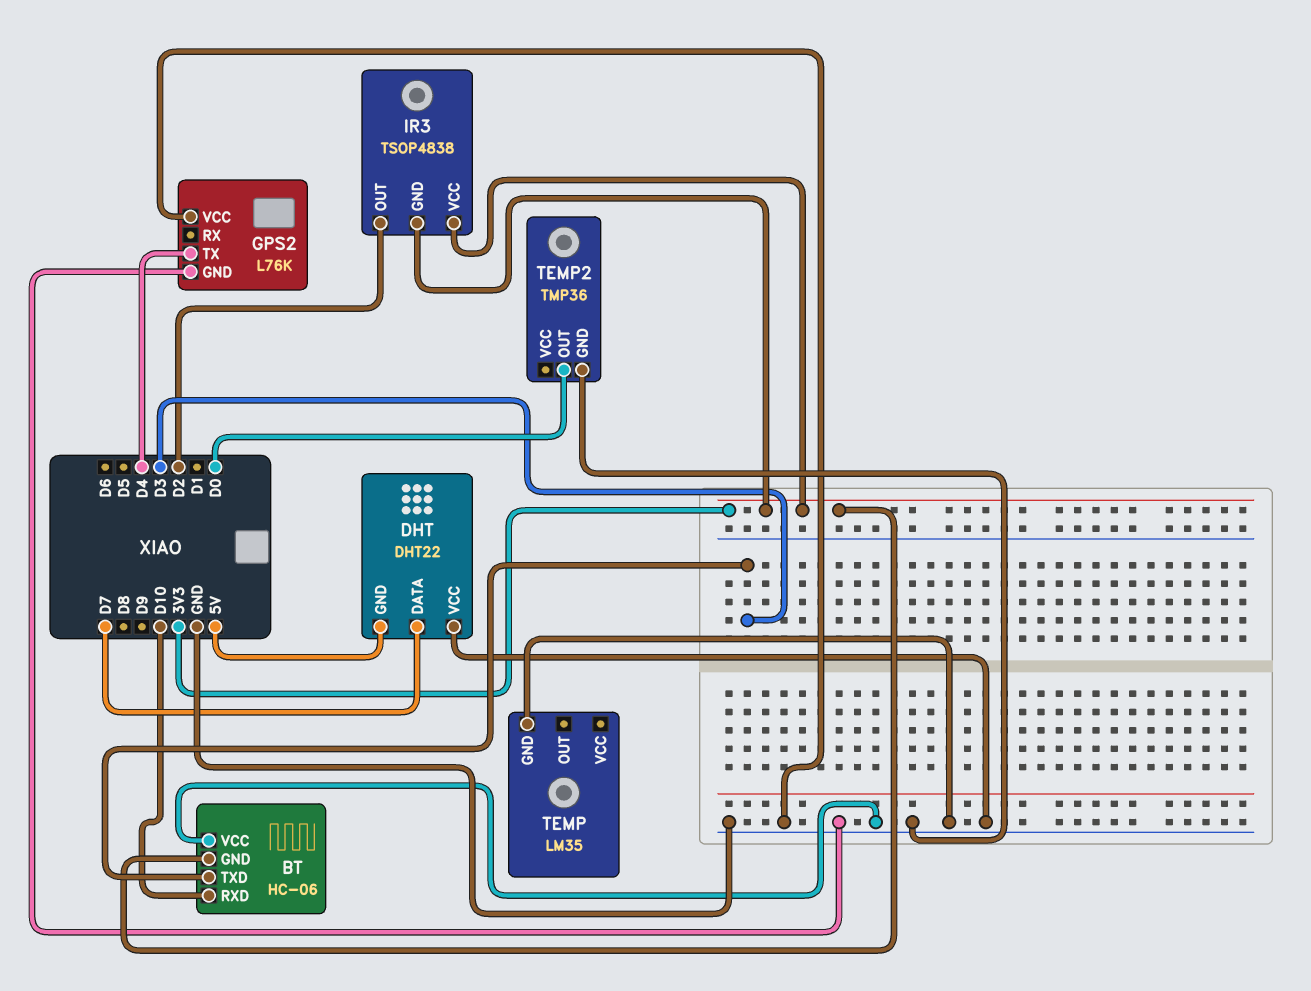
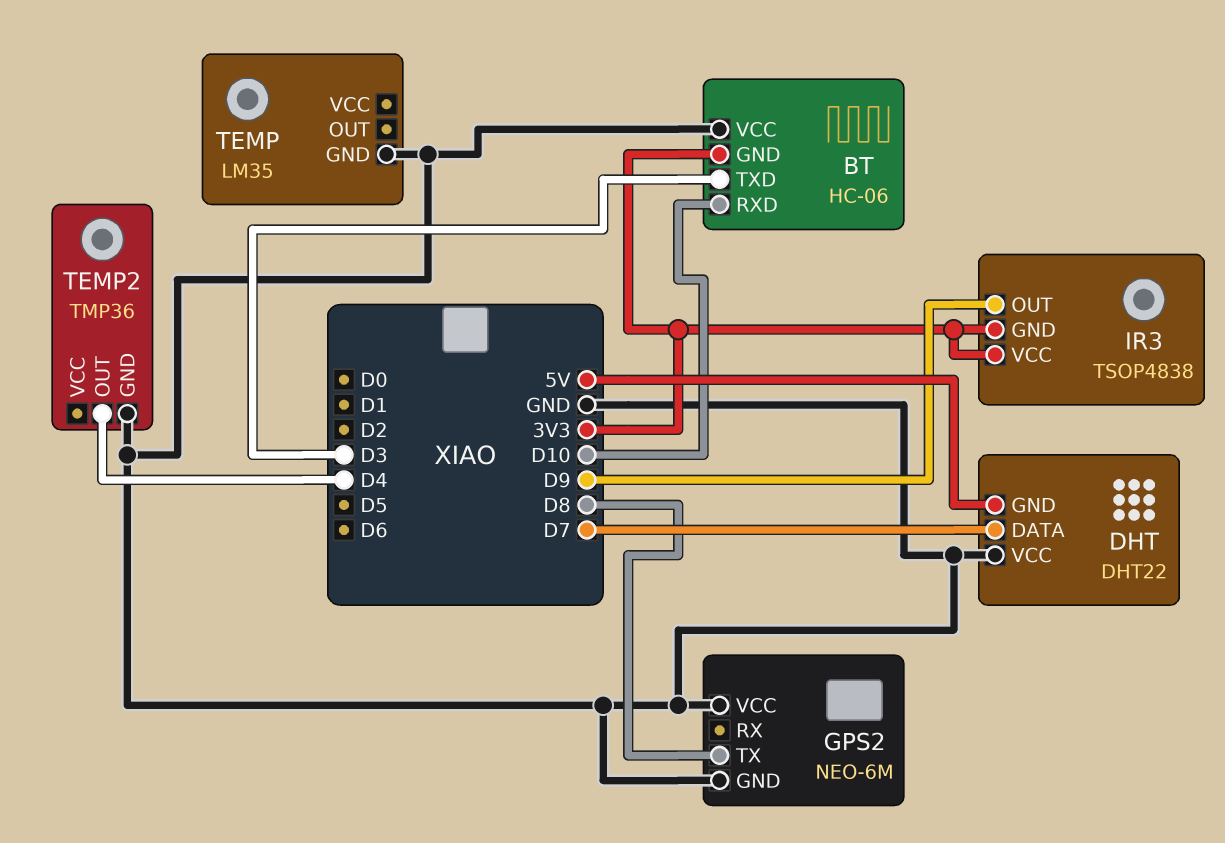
GPS2: L76K -> NEO-6M
GPS2 pin TX: D4 -> D8
IR3 pin OUT: D2 -> D9
TEMP2 pin OUT: D0 -> D4

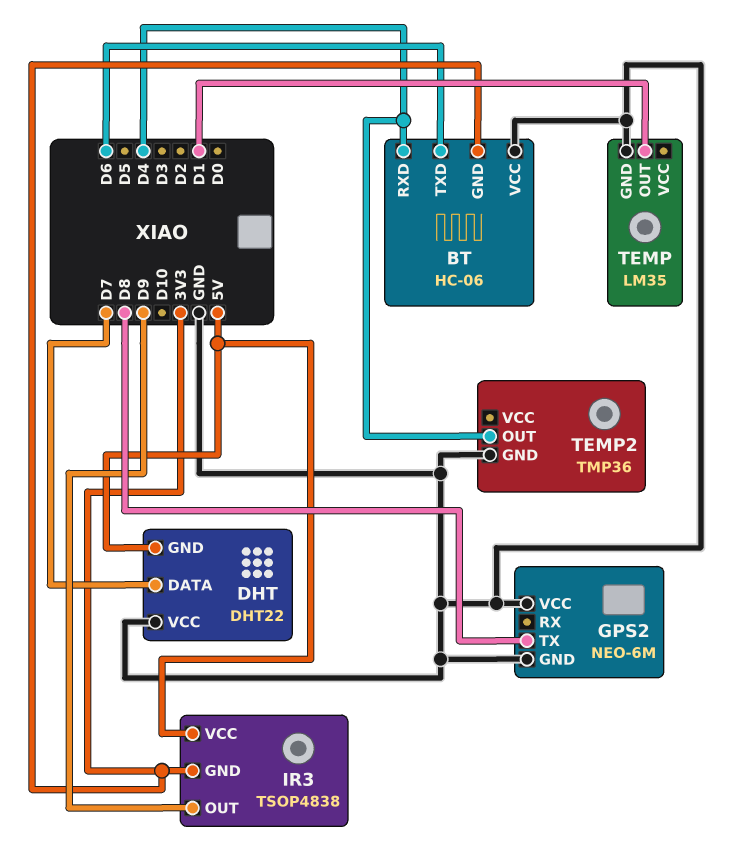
BT pin RXD: D10 -> D4
BT pin TXD: D3 -> D6
IR3 pin VCC: 3V3 -> 5V
TEMP pin OUT: none -> D1

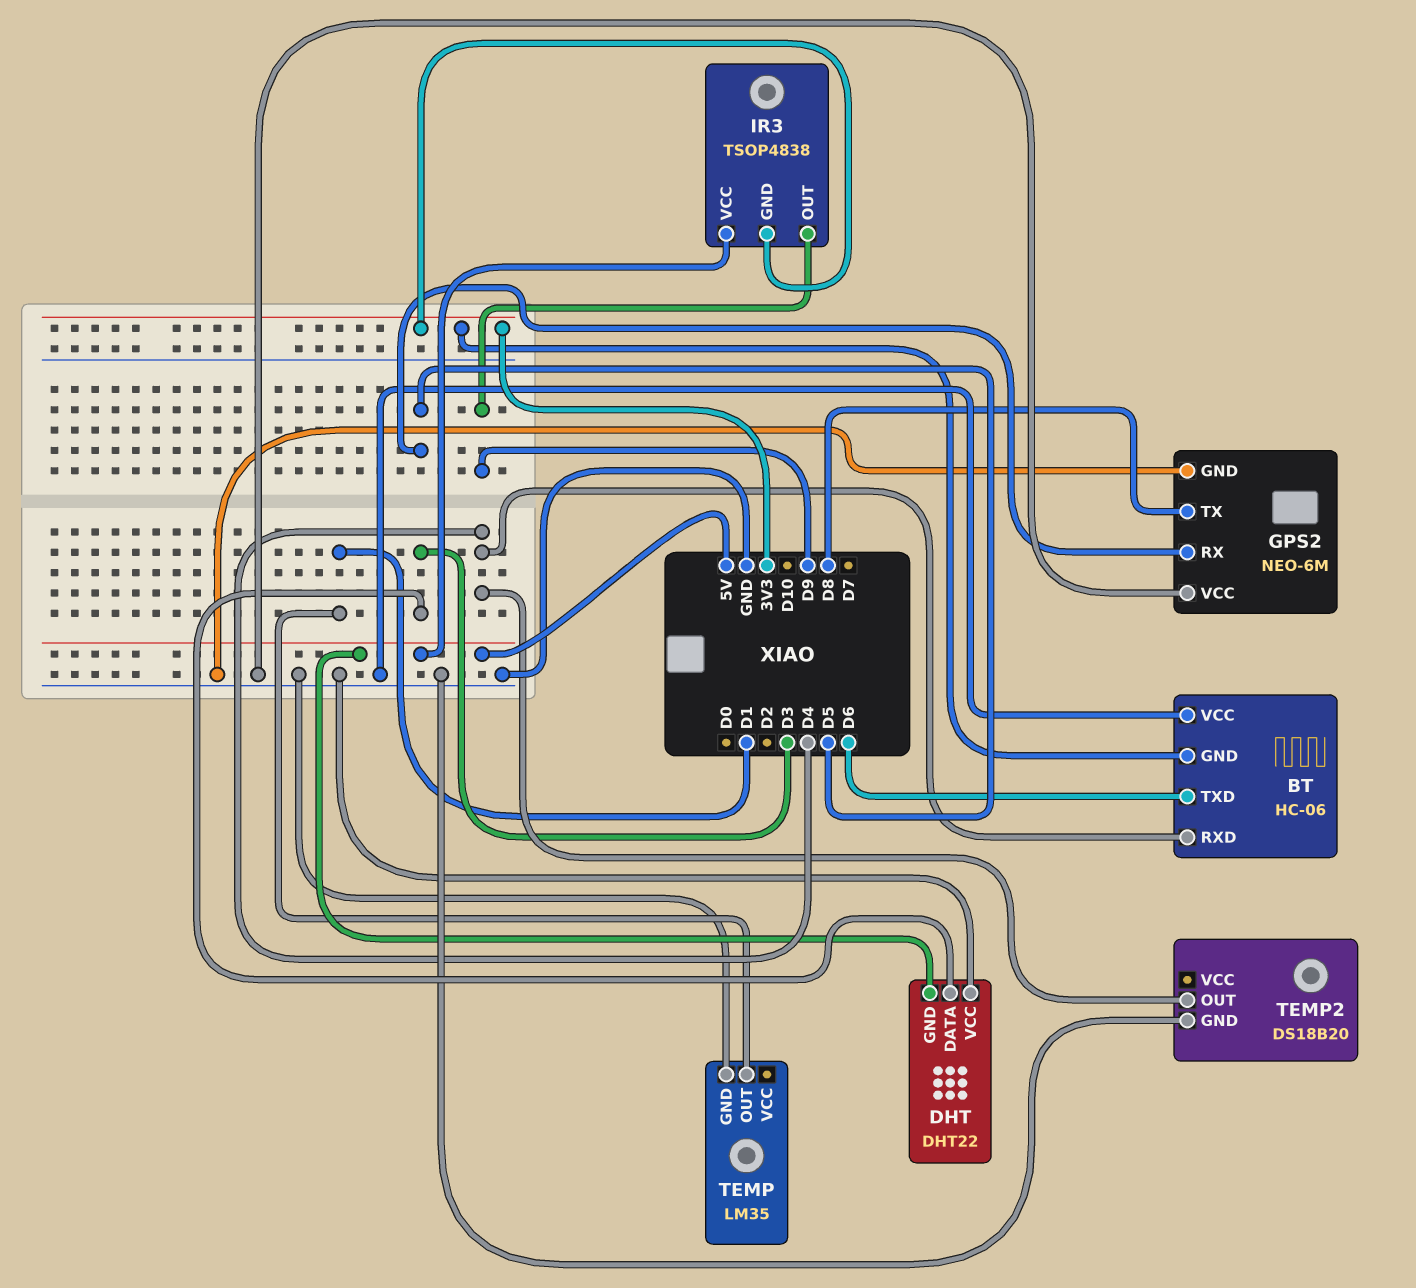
DHT pin DATA: D7 -> D3
GPS2 pin RX: none -> D5
TEMP2: TMP36 -> DS18B20

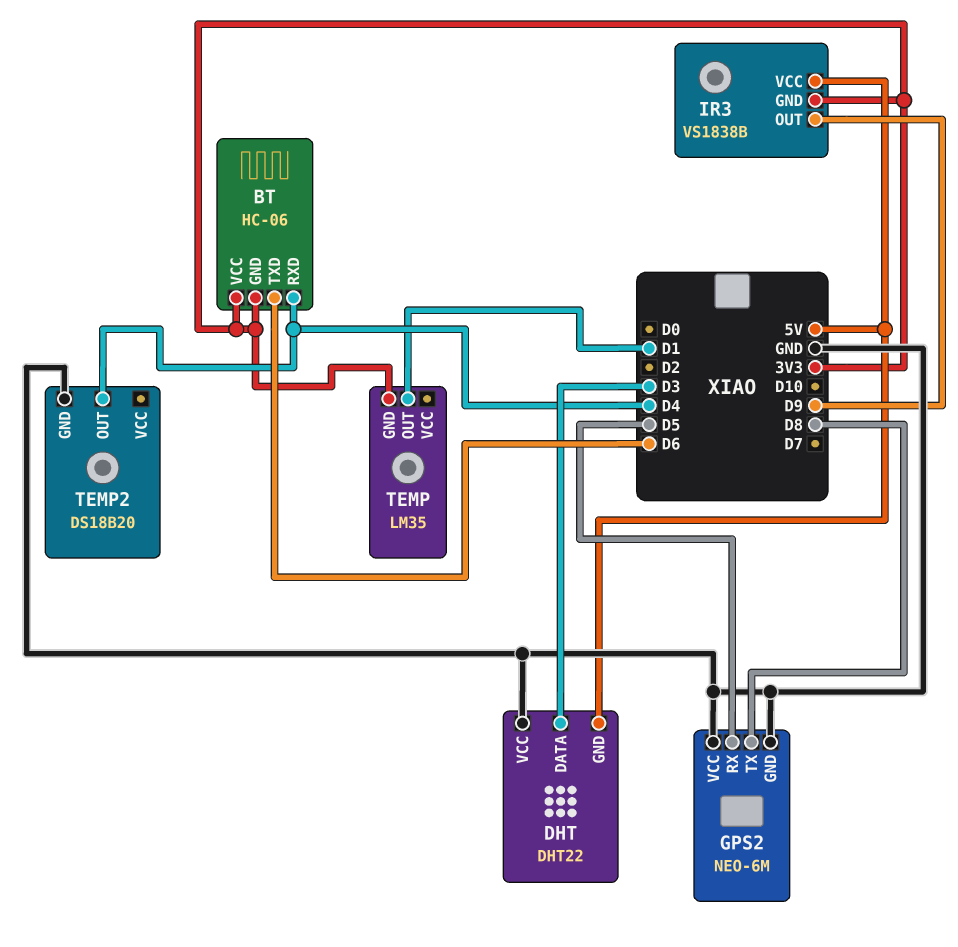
BT pin VCC: GND -> 3V3
IR3: TSOP4838 -> VS1838B
TEMP pin GND: GND -> 3V3

